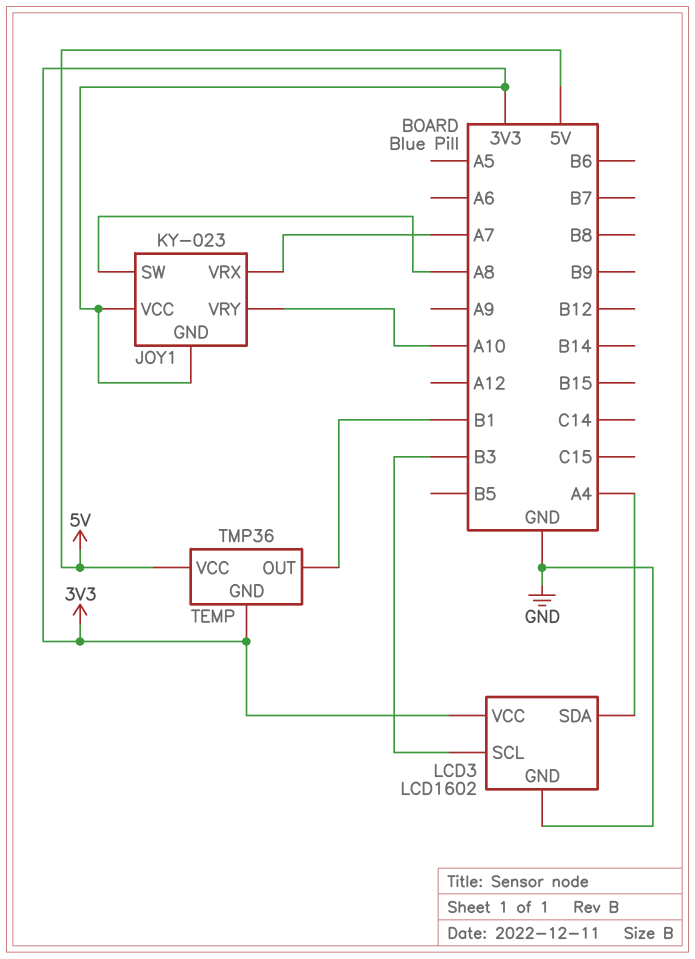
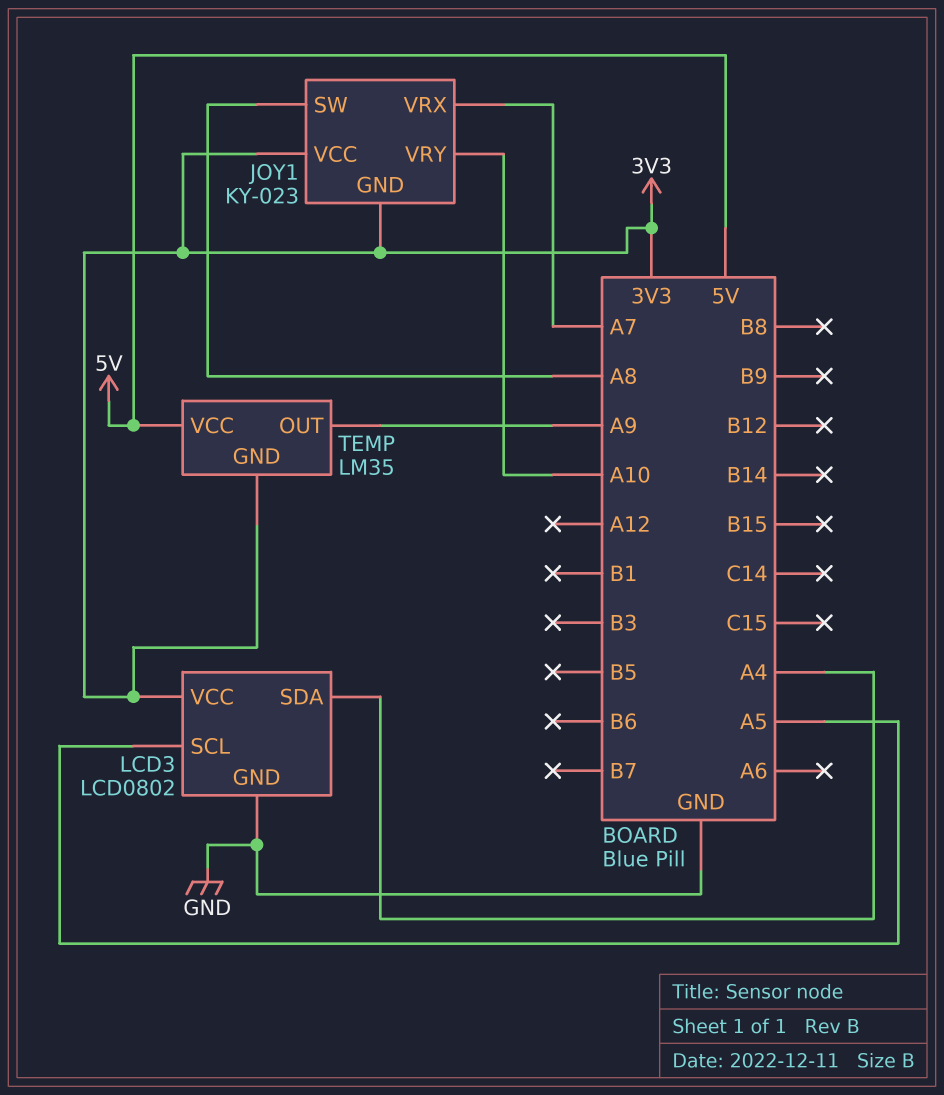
LCD3: LCD1602 -> LCD0802
LCD3 pin SCL: B3 -> A5
TEMP: TMP36 -> LM35
TEMP pin OUT: B1 -> A9

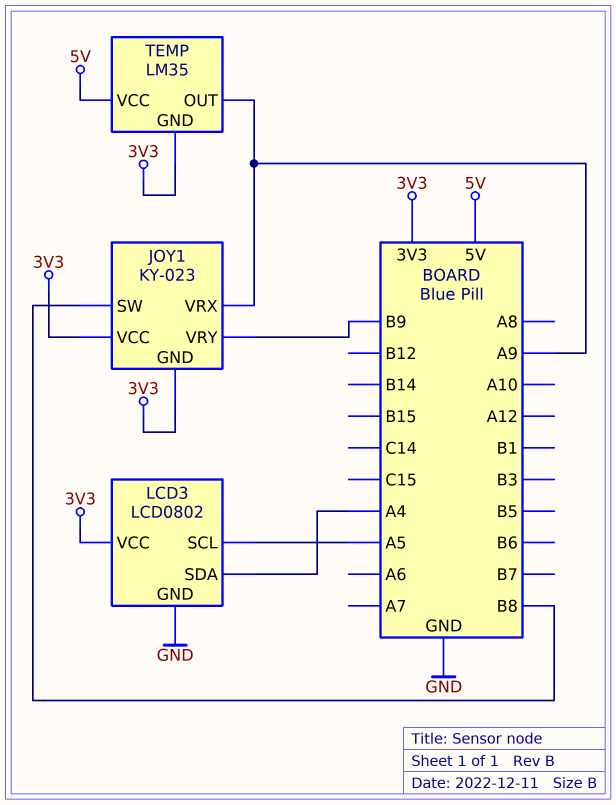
JOY1 pin SW: A8 -> B8
JOY1 pin VRX: A7 -> A9
JOY1 pin VRY: A10 -> B9

